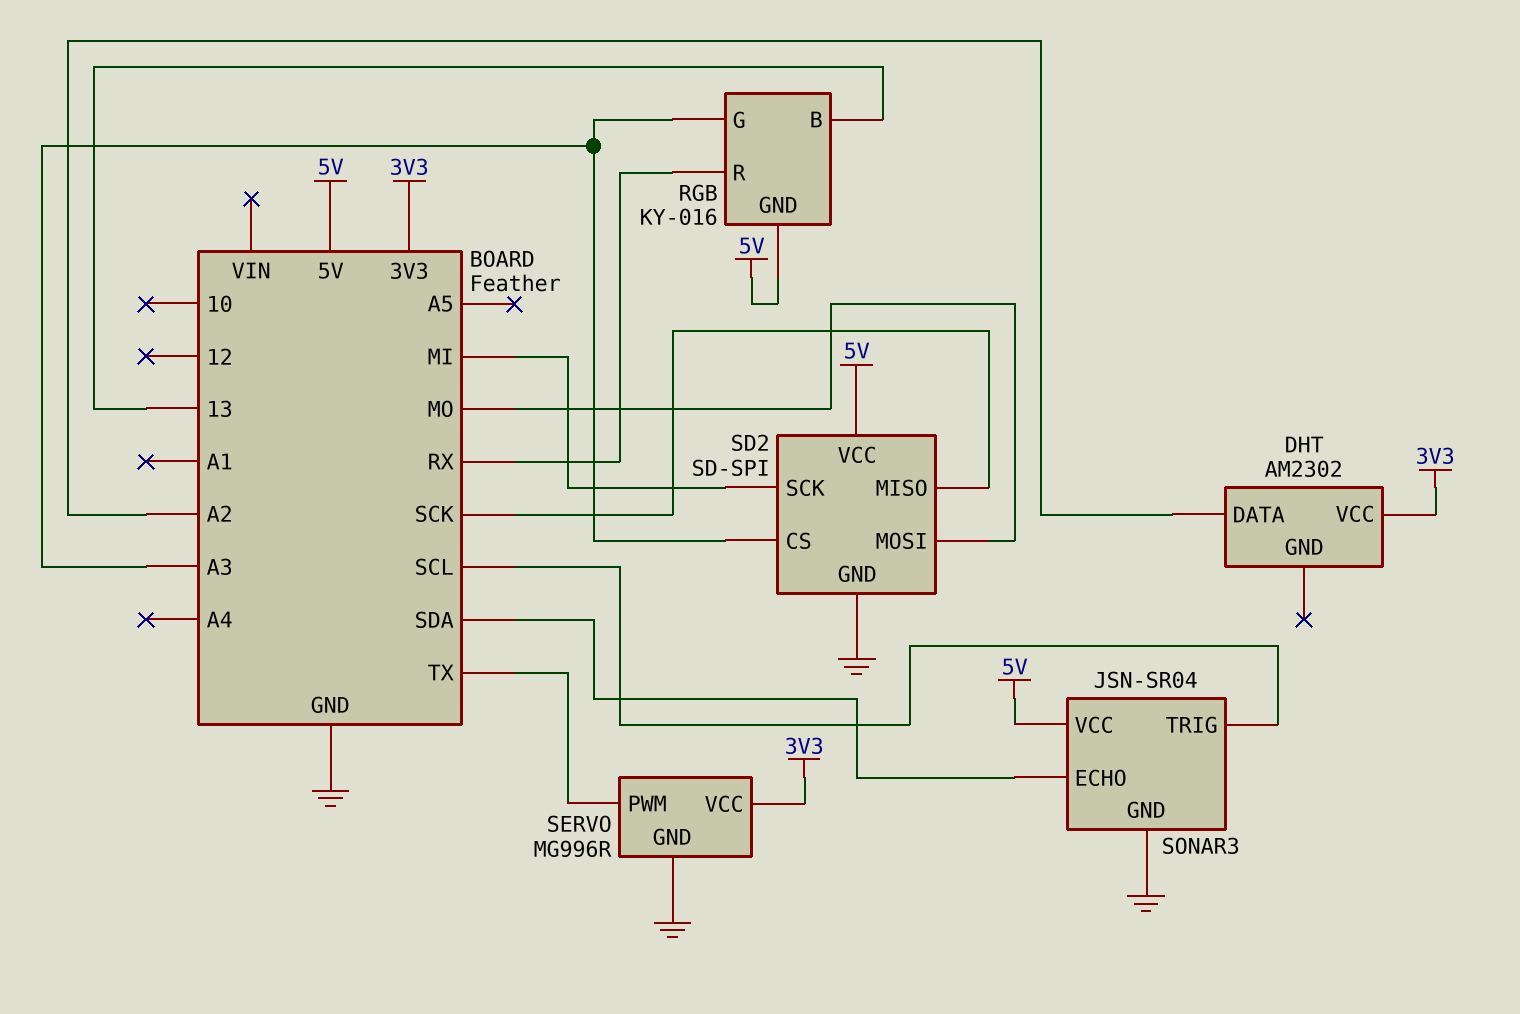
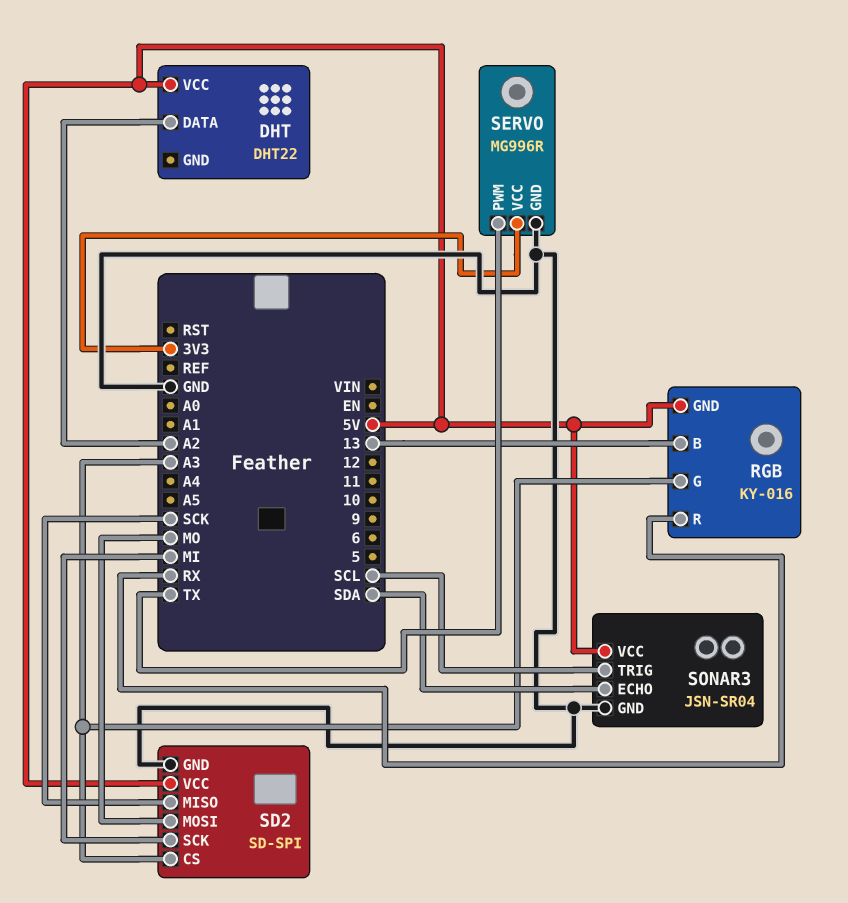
DHT: AM2302 -> DHT22
DHT pin VCC: 3V3 -> 5V

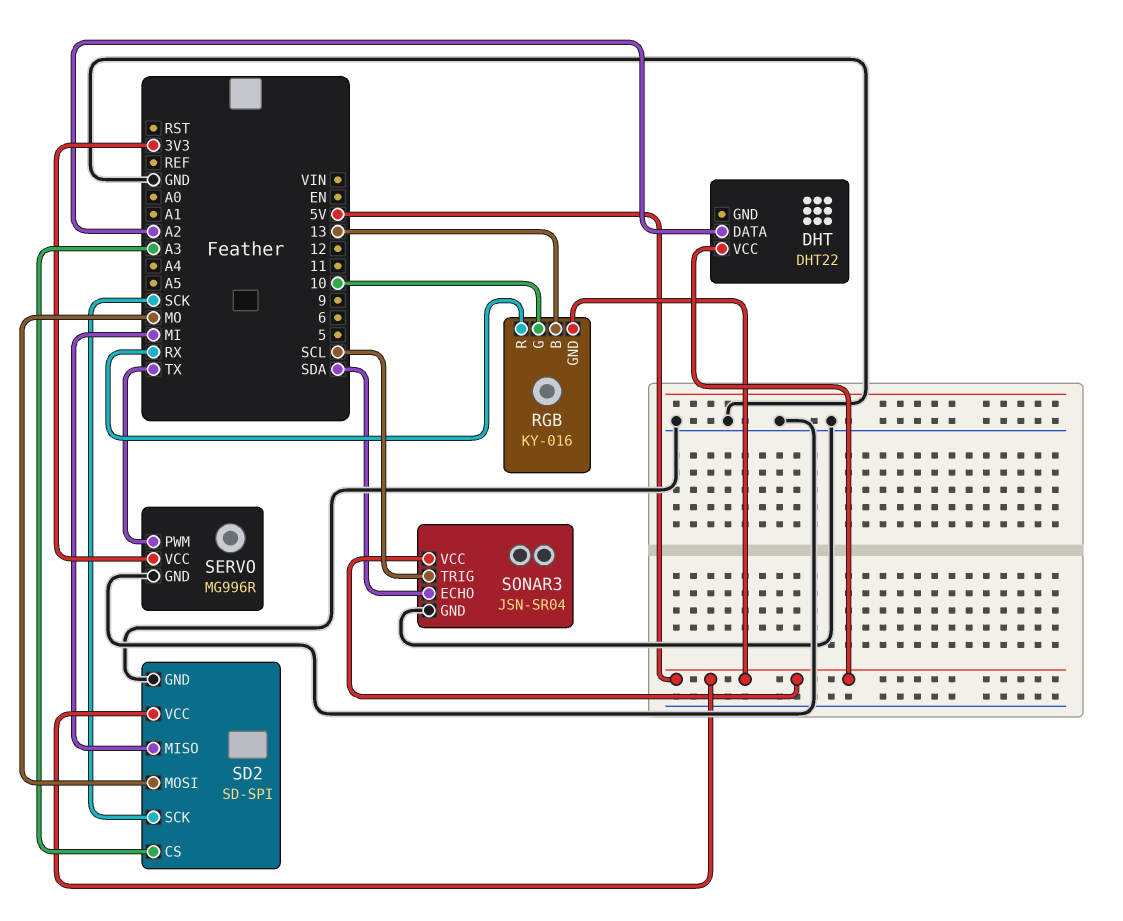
RGB pin G: A3 -> 10
SD2 pin MISO: SCK -> MI
SD2 pin SCK: MI -> SCK

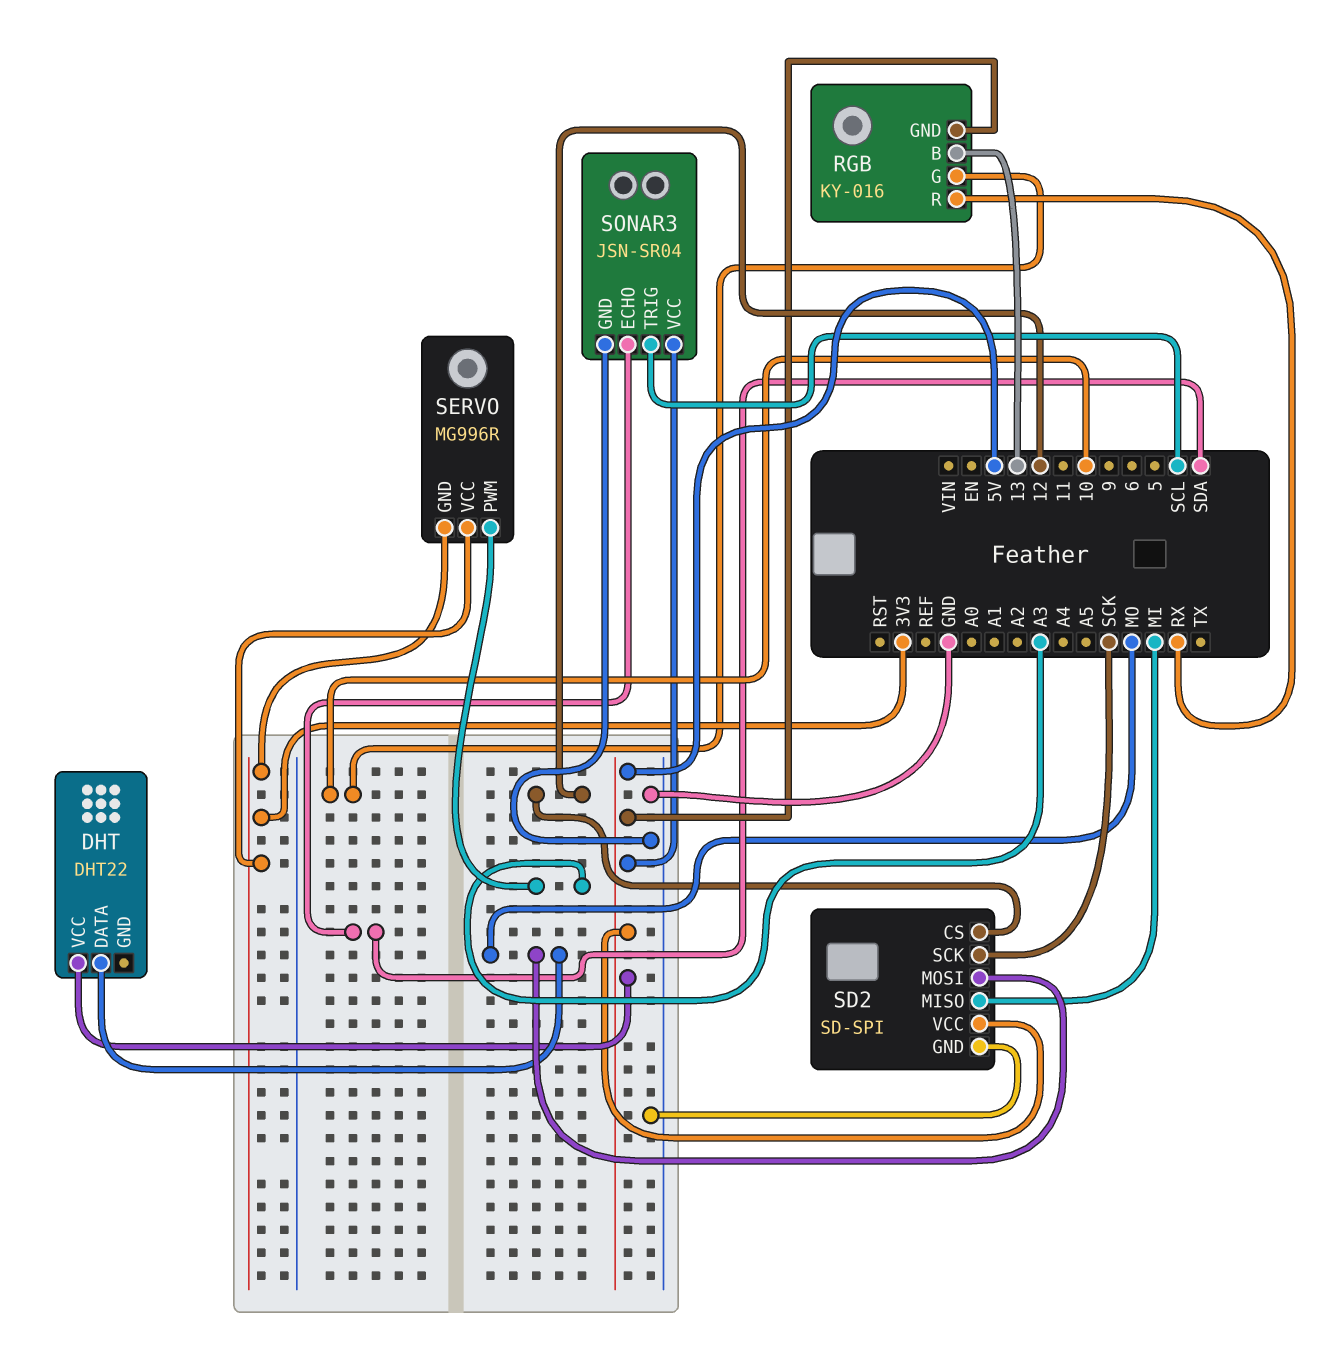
DHT pin DATA: A2 -> MO
SD2 pin CS: A3 -> 12
SERVO pin GND: GND -> 3V3
SERVO pin PWM: TX -> A3

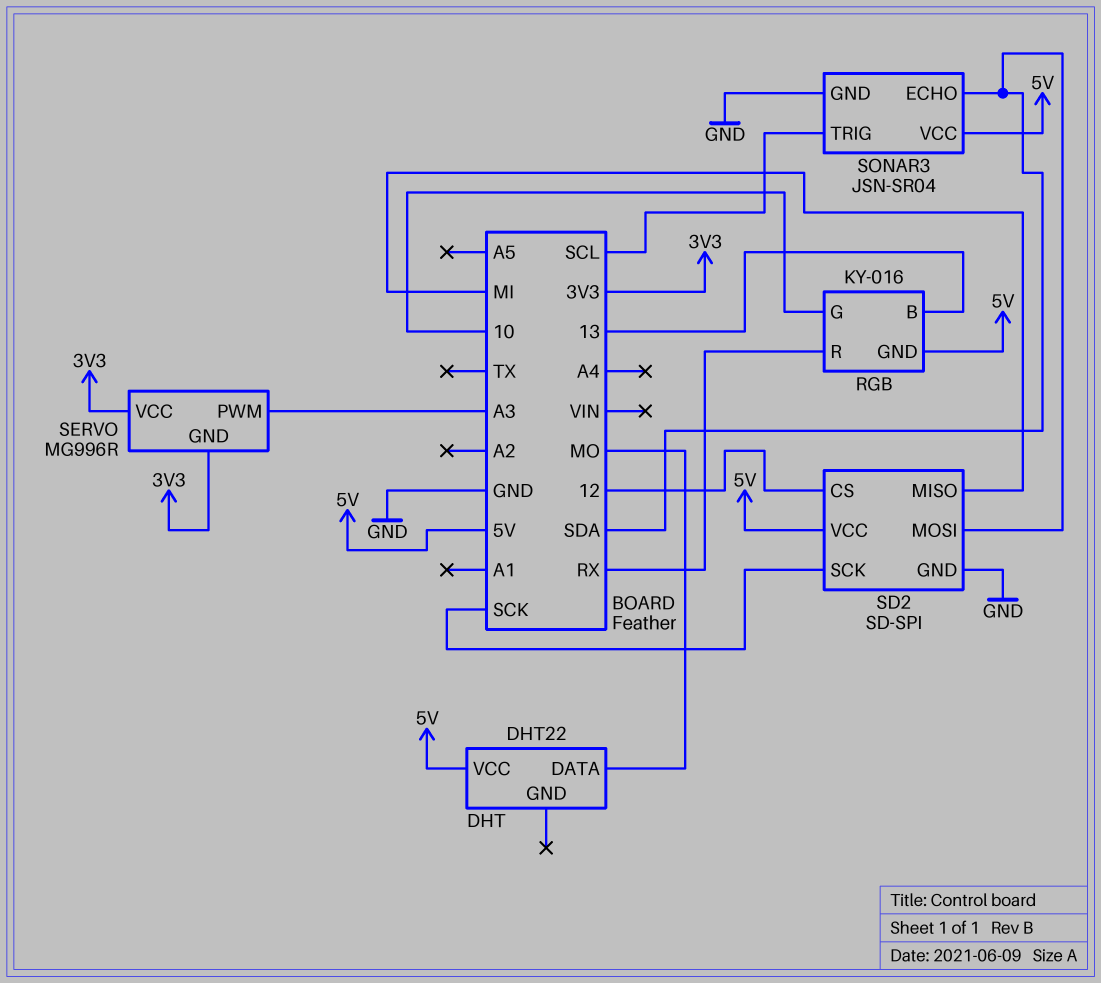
SD2 pin MOSI: MO -> SDA

